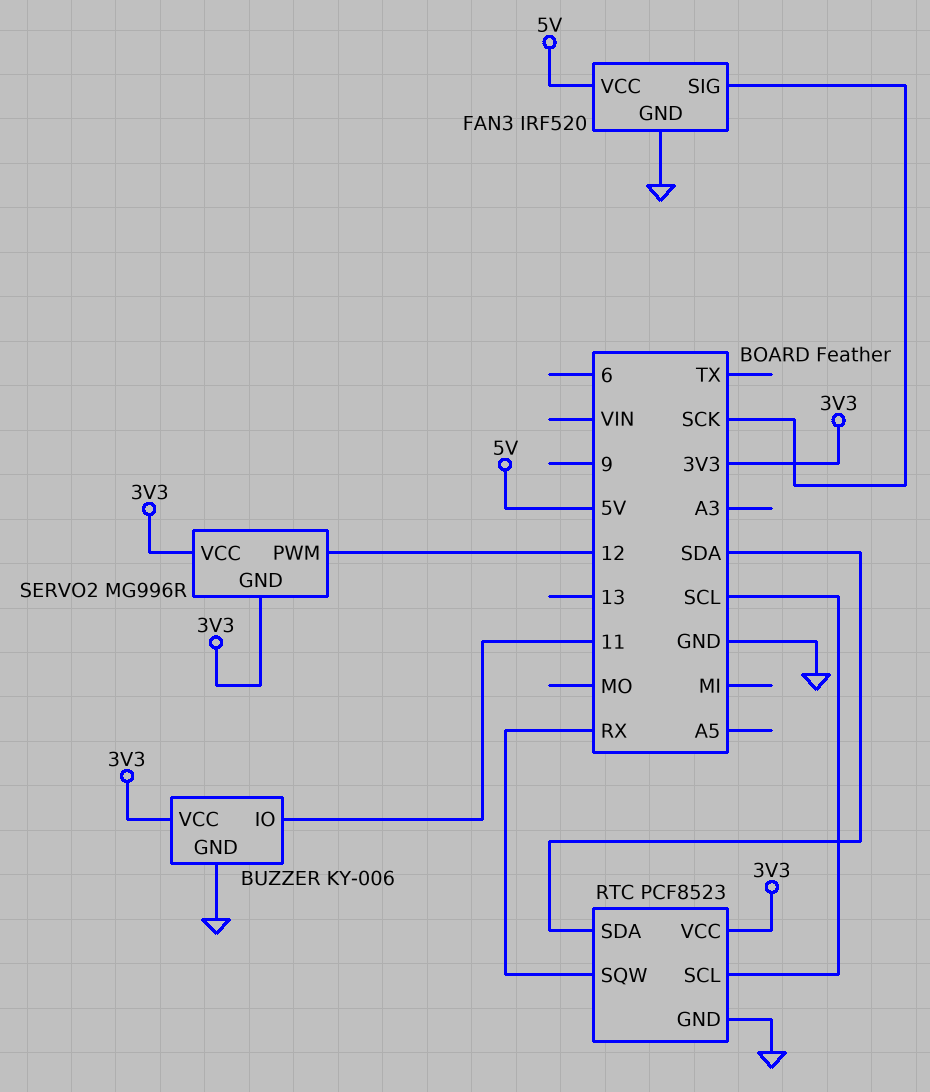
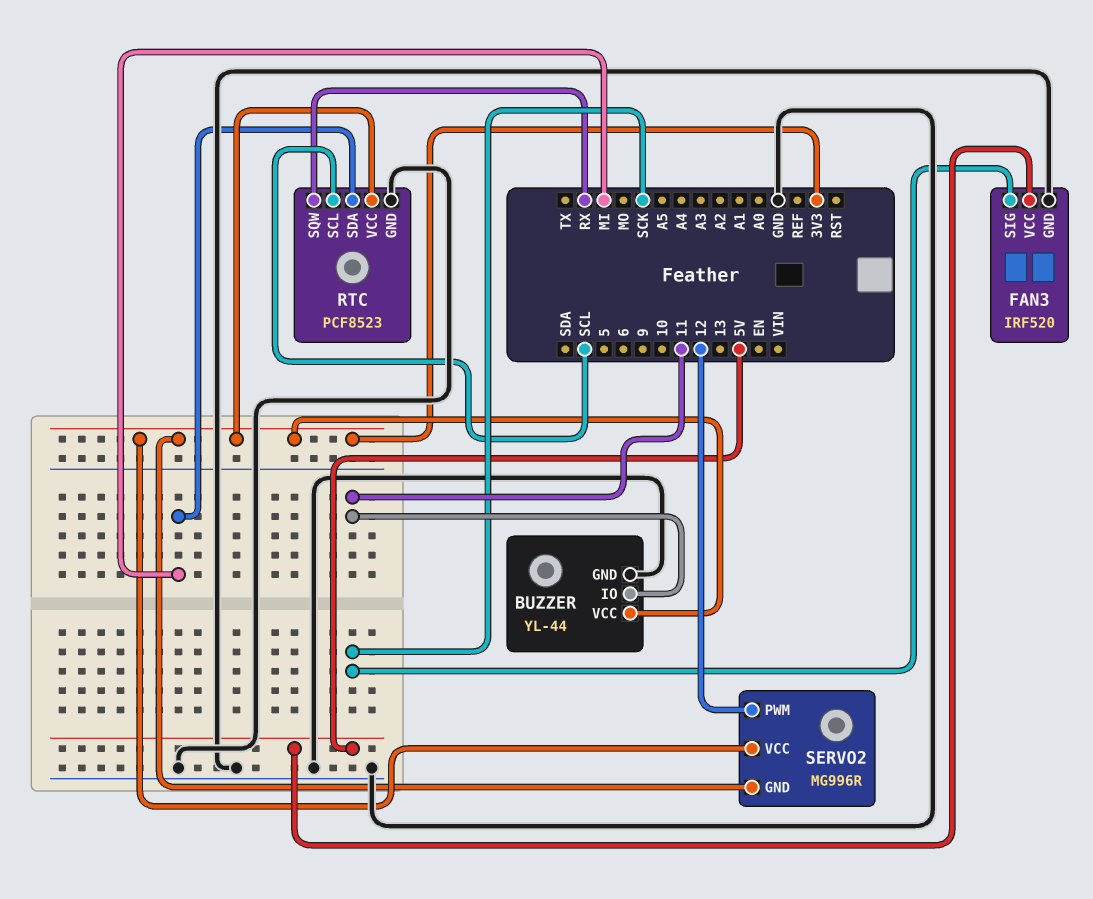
BUZZER: KY-006 -> YL-44
RTC pin SDA: SDA -> MI

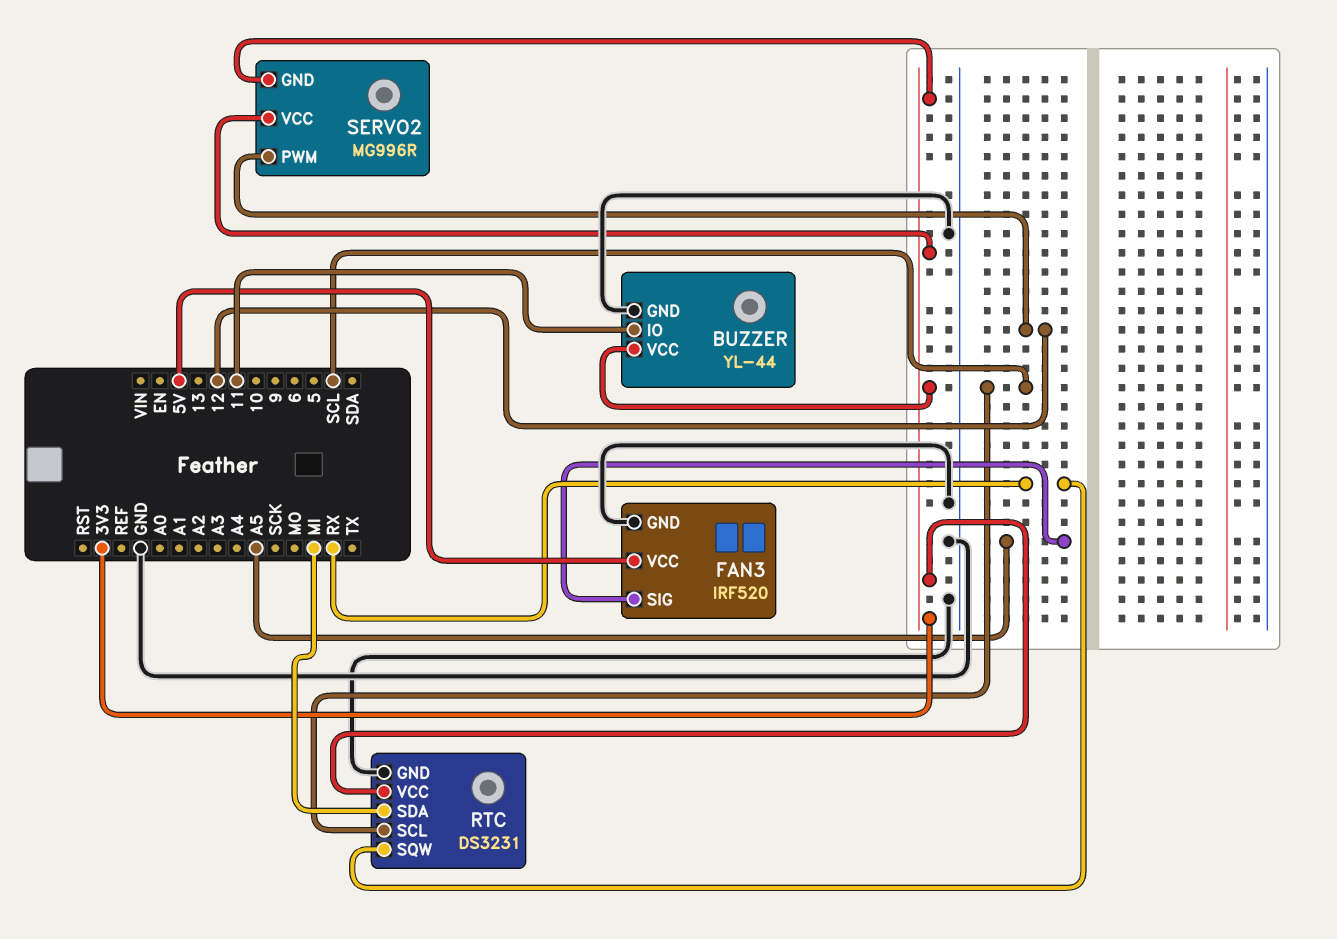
FAN3 pin SIG: SCK -> A5
RTC: PCF8523 -> DS3231

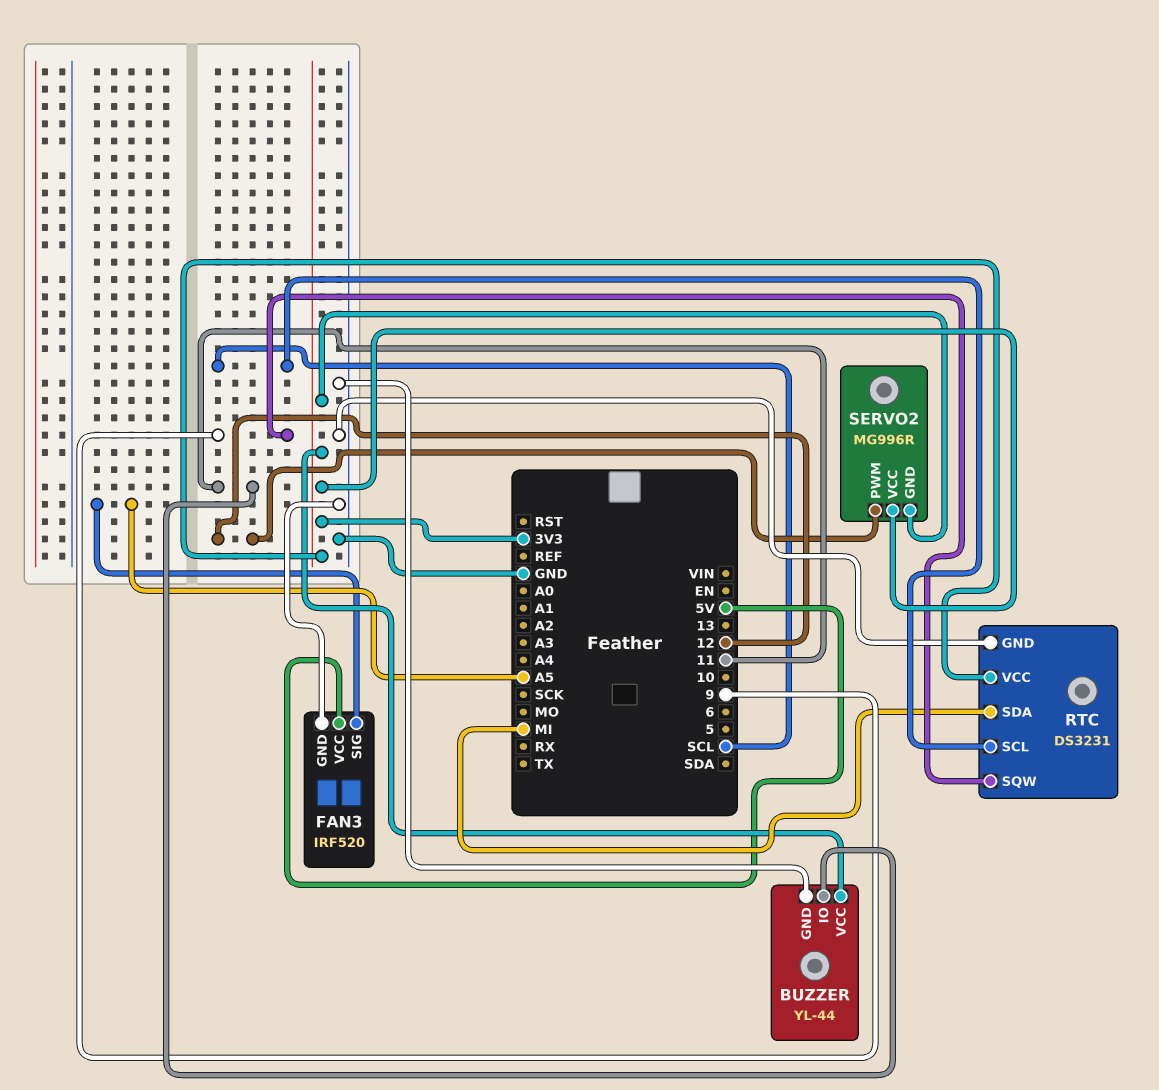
RTC pin SQW: RX -> 9

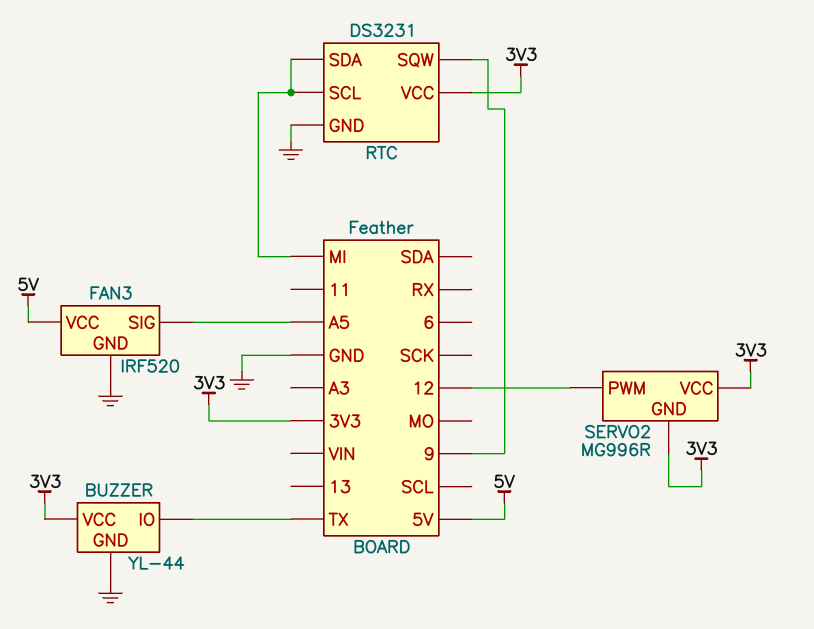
BUZZER pin IO: 11 -> TX
RTC pin SCL: SCL -> MI

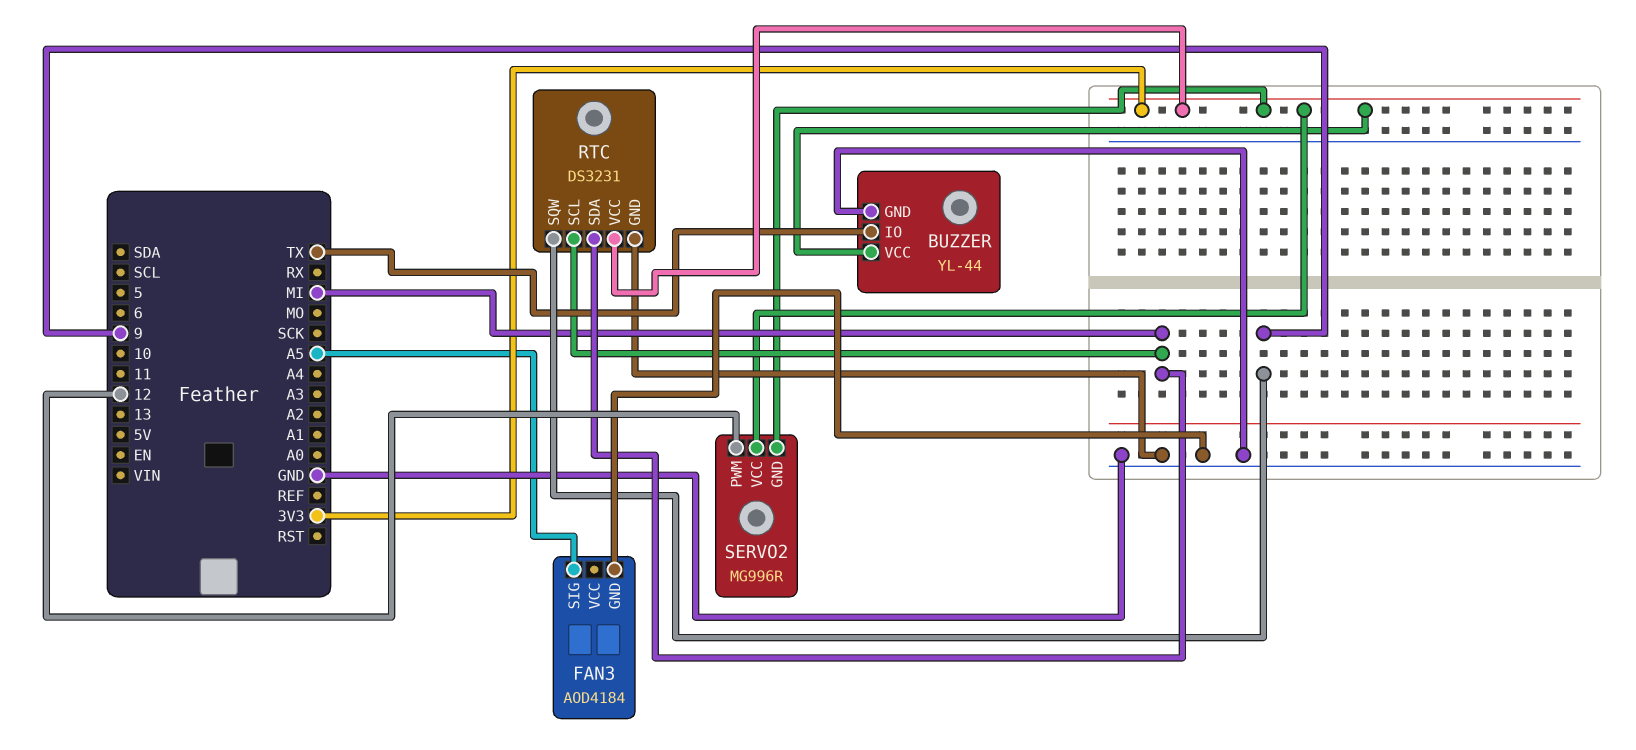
FAN3: IRF520 -> AOD4184
FAN3 pin VCC: 5V -> none

